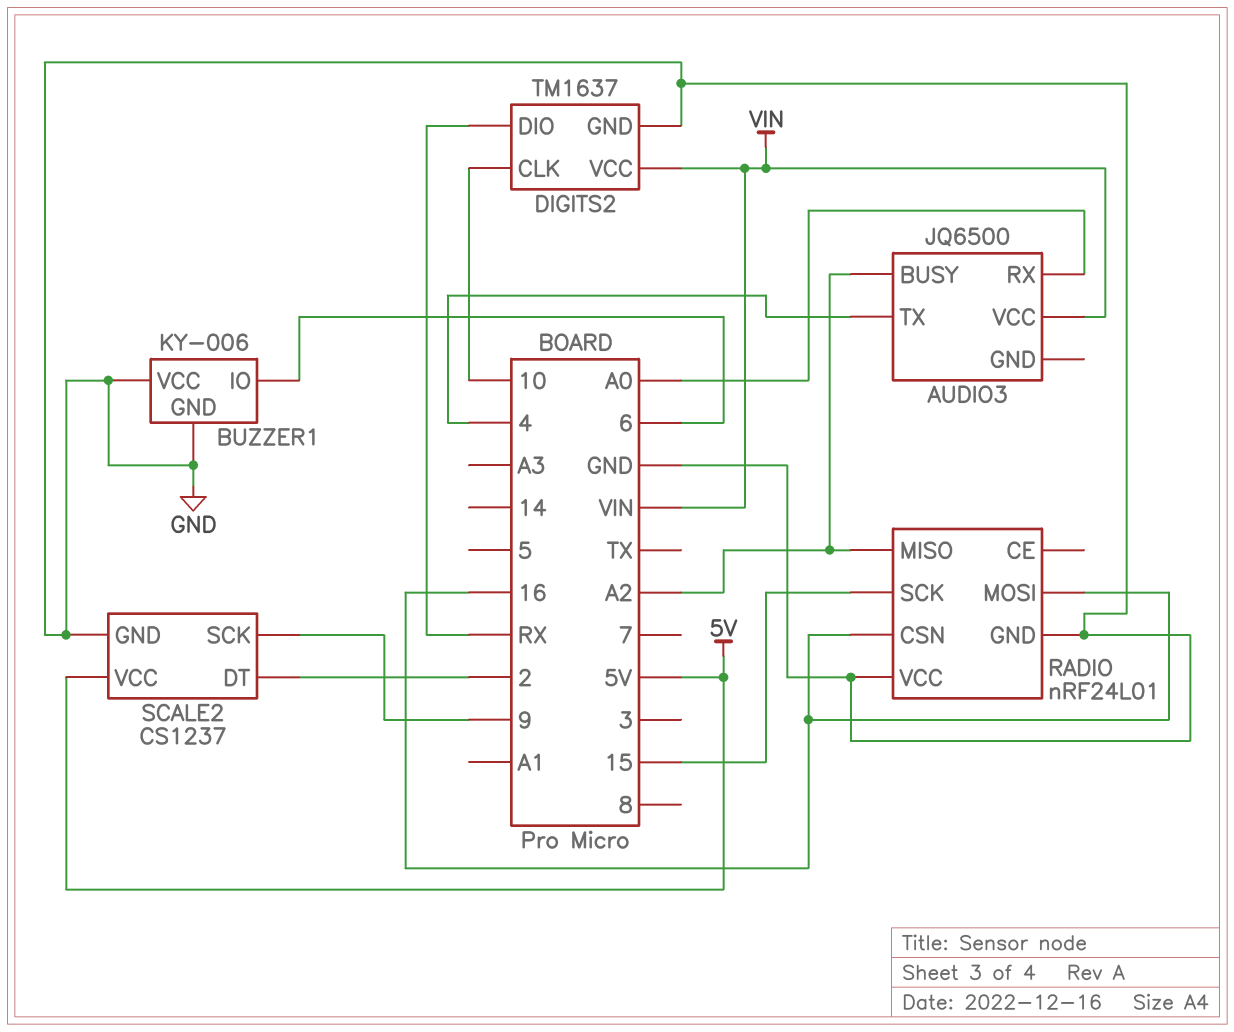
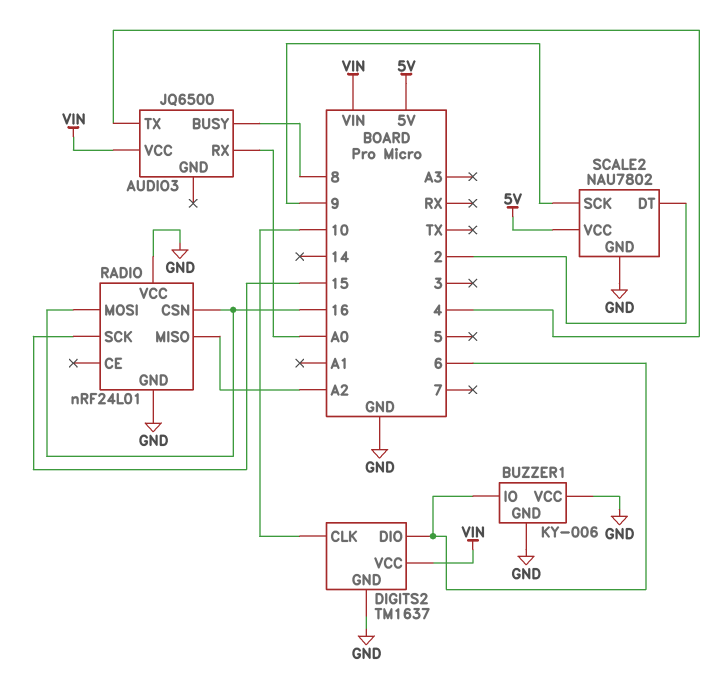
AUDIO3 pin BUSY: A2 -> 8
DIGITS2 pin DIO: RX -> 6
SCALE2: CS1237 -> NAU7802

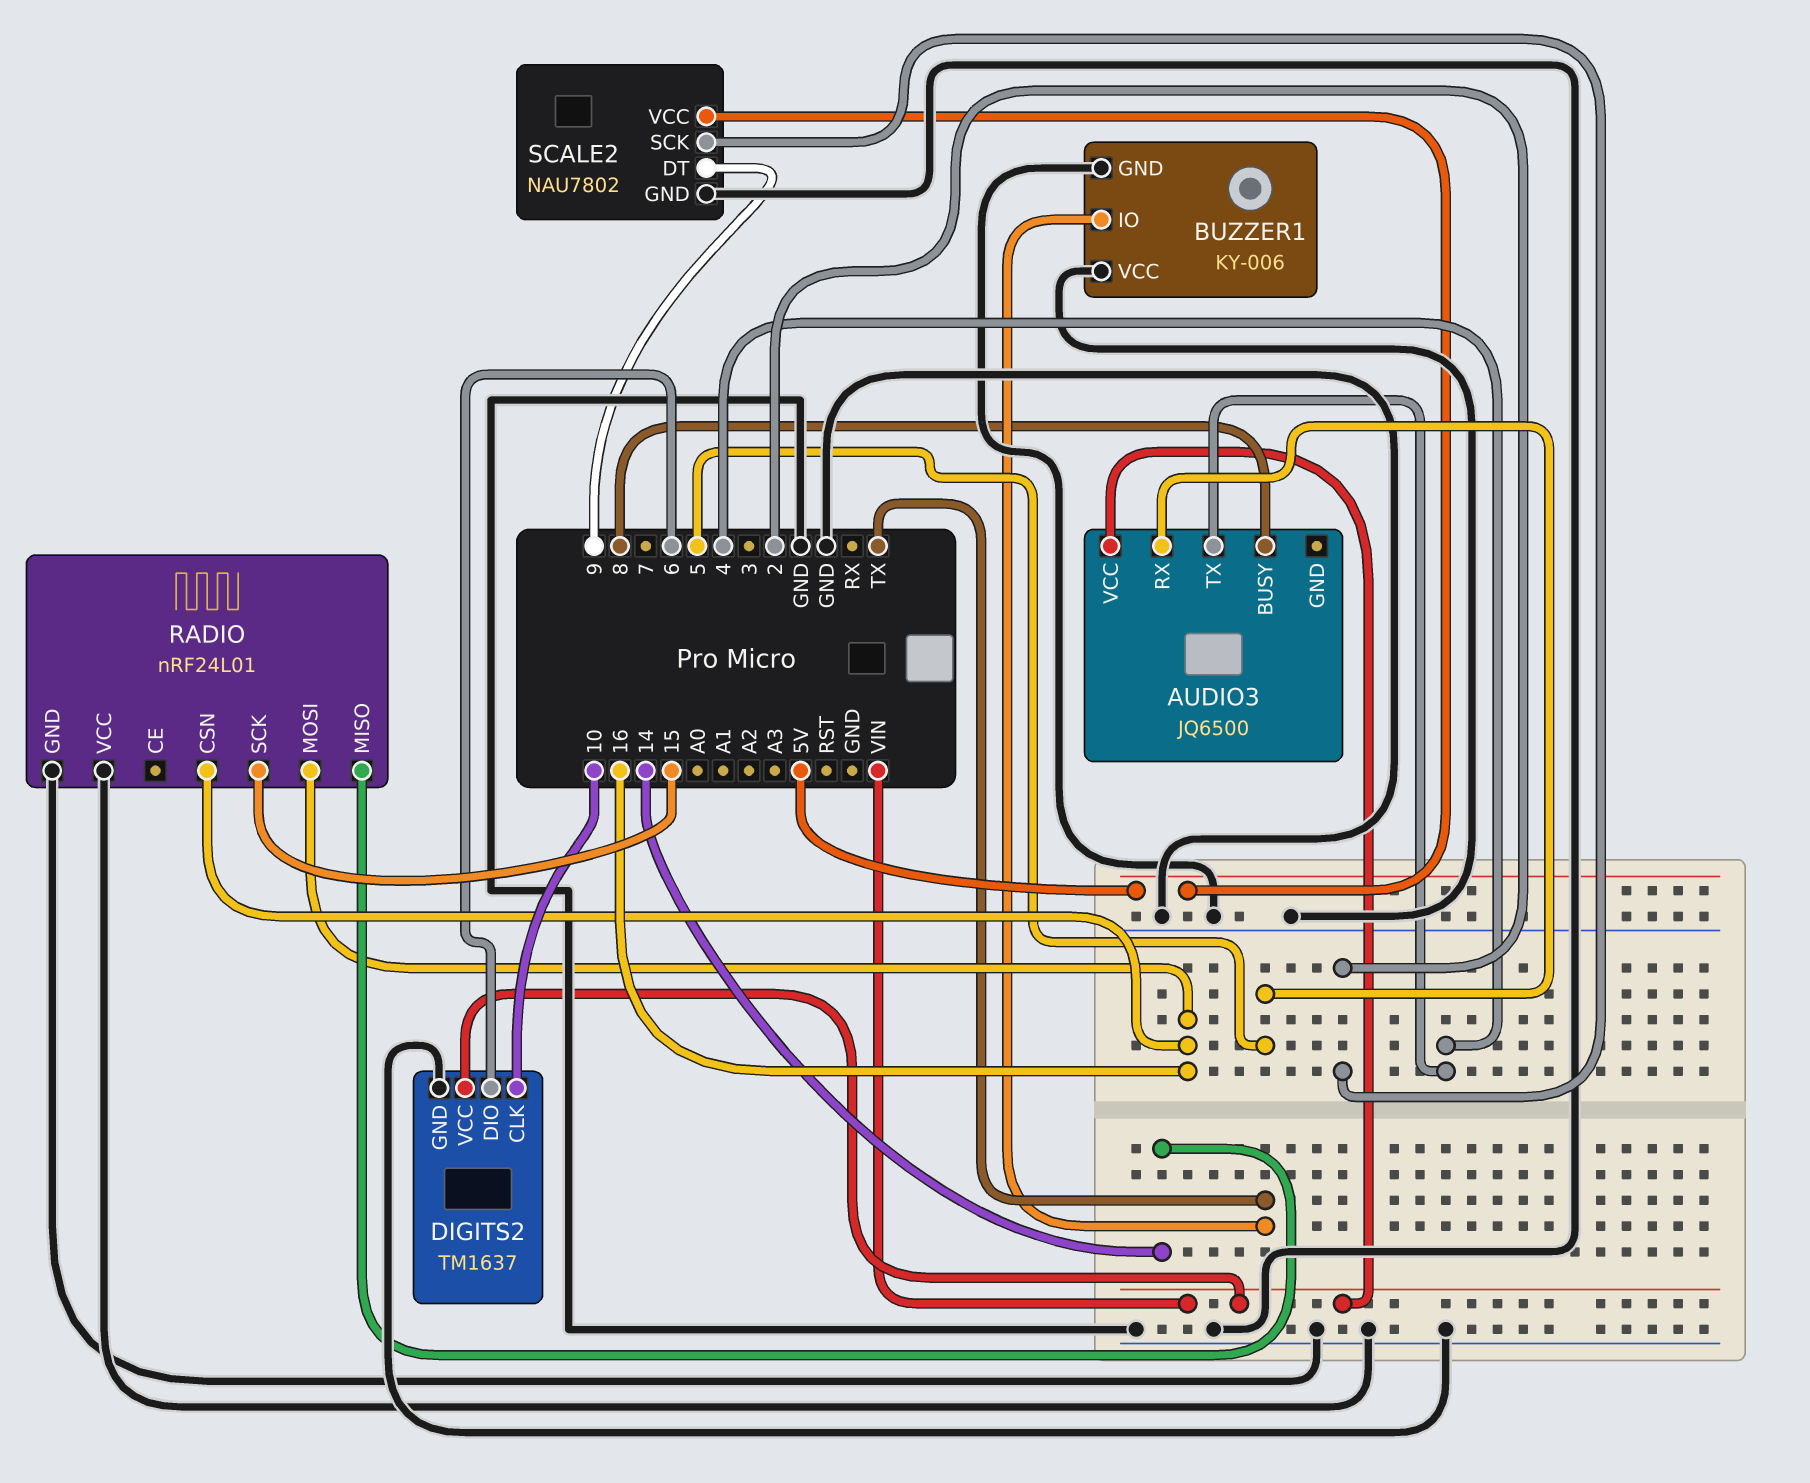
AUDIO3 pin RX: A0 -> 5
BUZZER1 pin IO: 6 -> TX
RADIO pin MISO: A2 -> 14
SCALE2 pin DT: 2 -> 9
SCALE2 pin SCK: 9 -> 2

